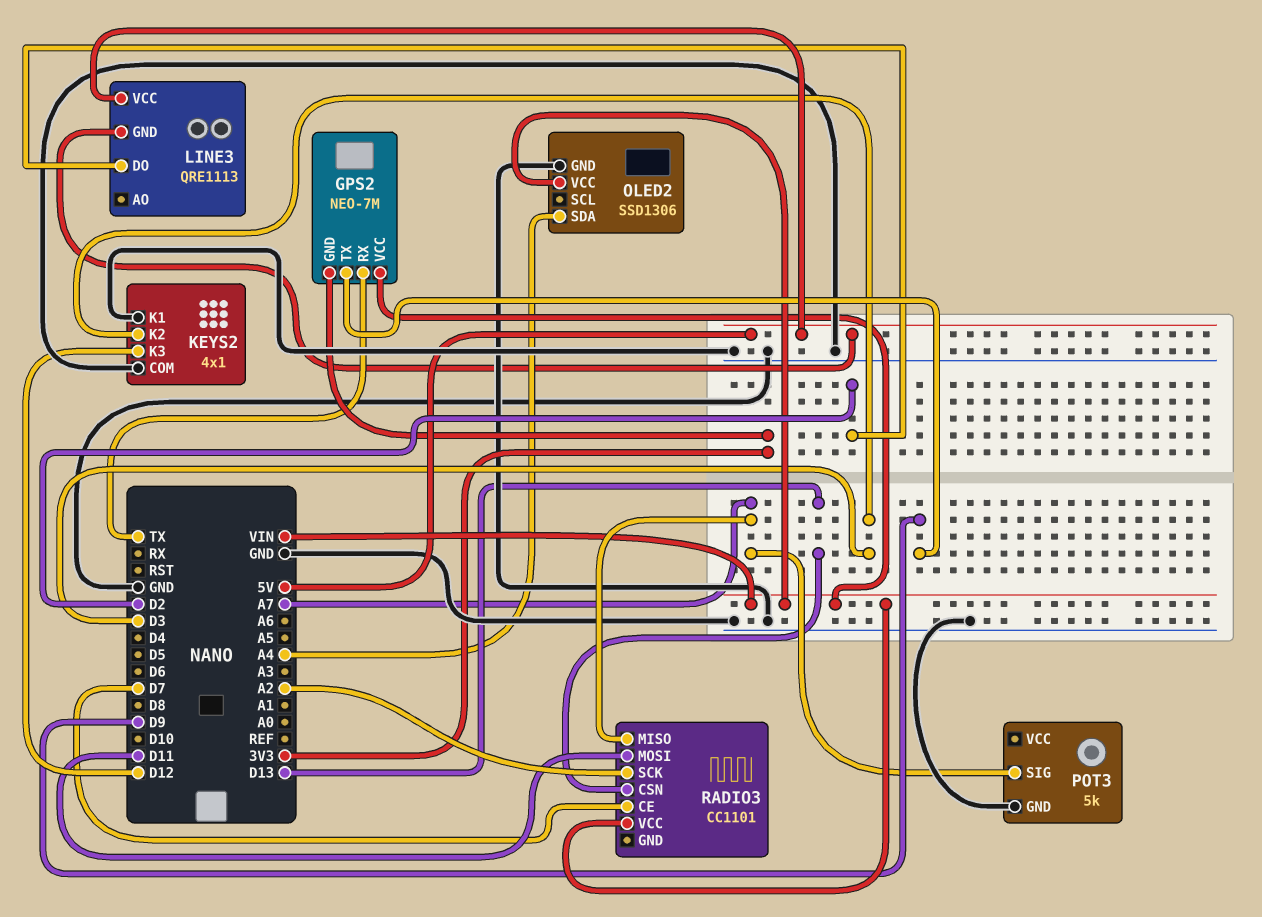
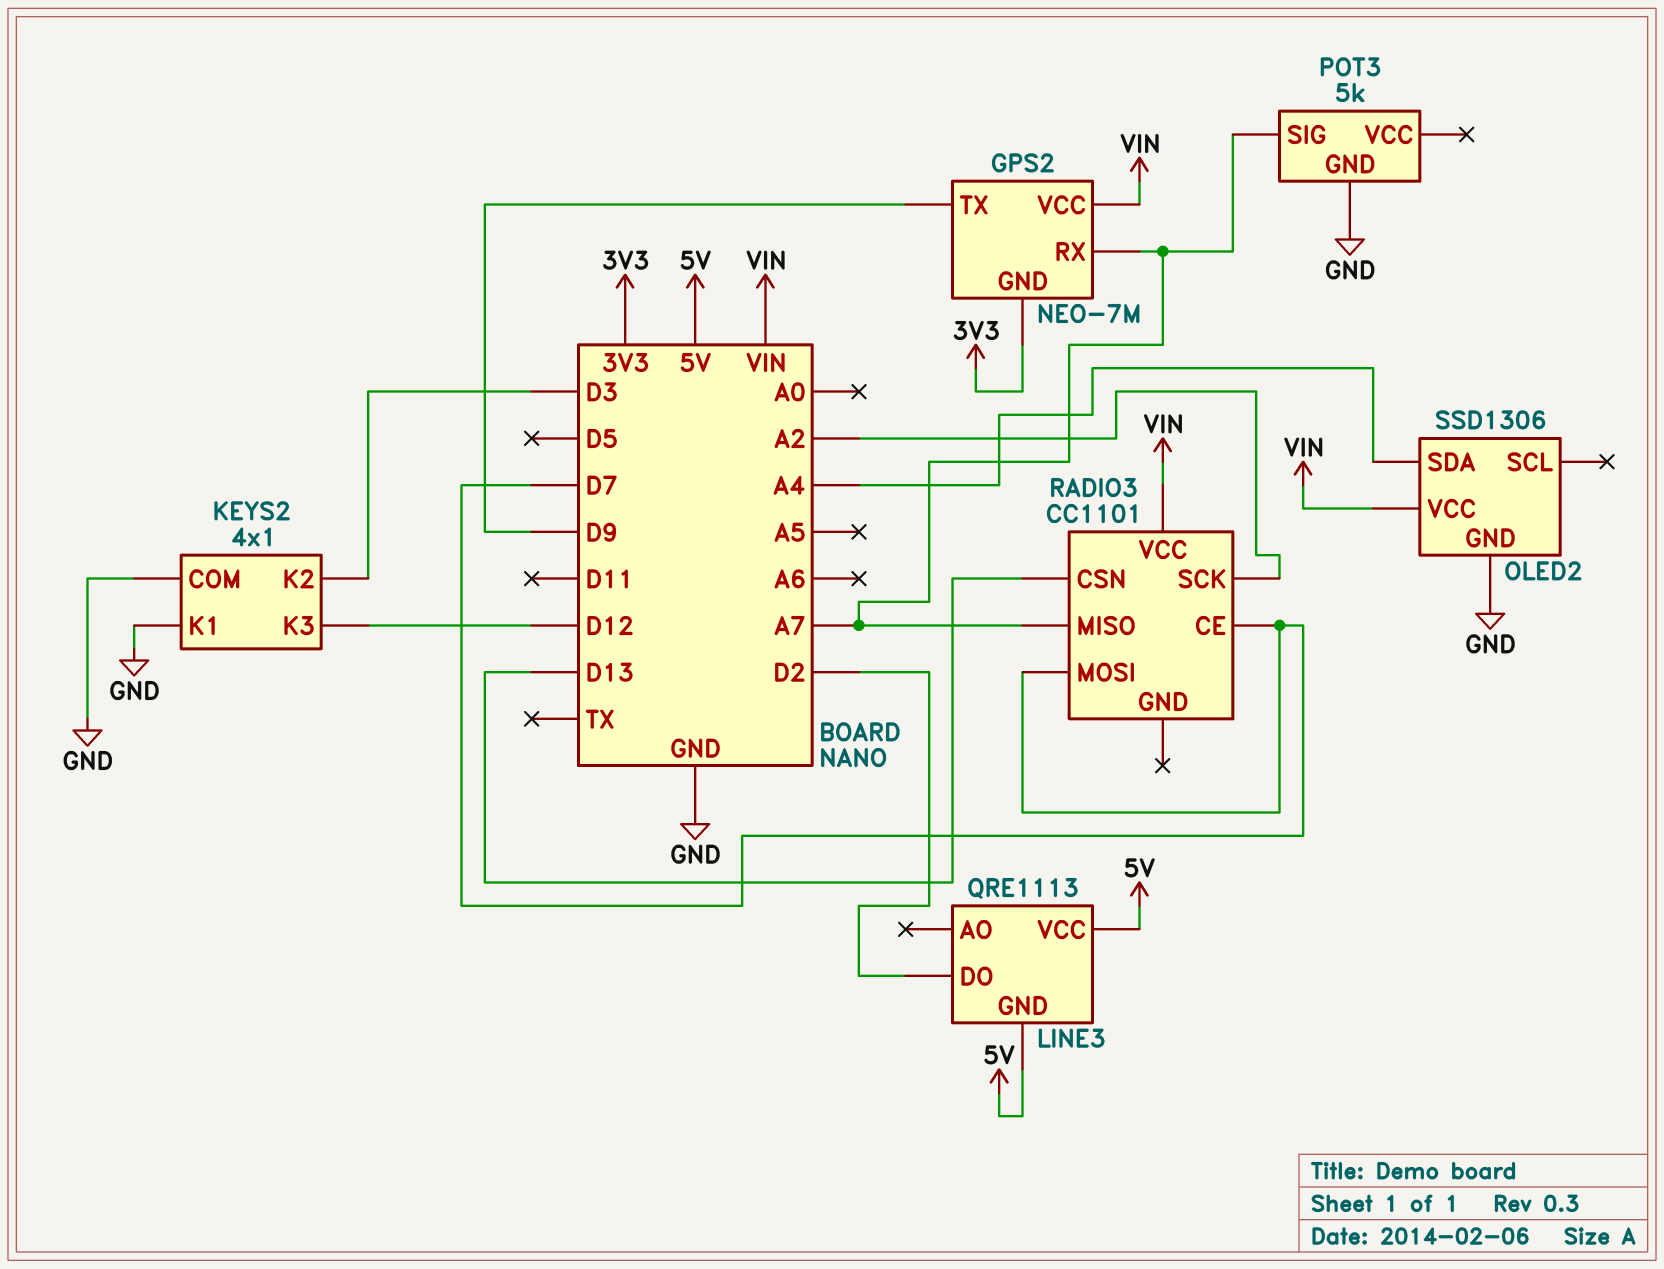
GPS2 pin RX: TX -> A7
RADIO3 pin MOSI: D11 -> D7

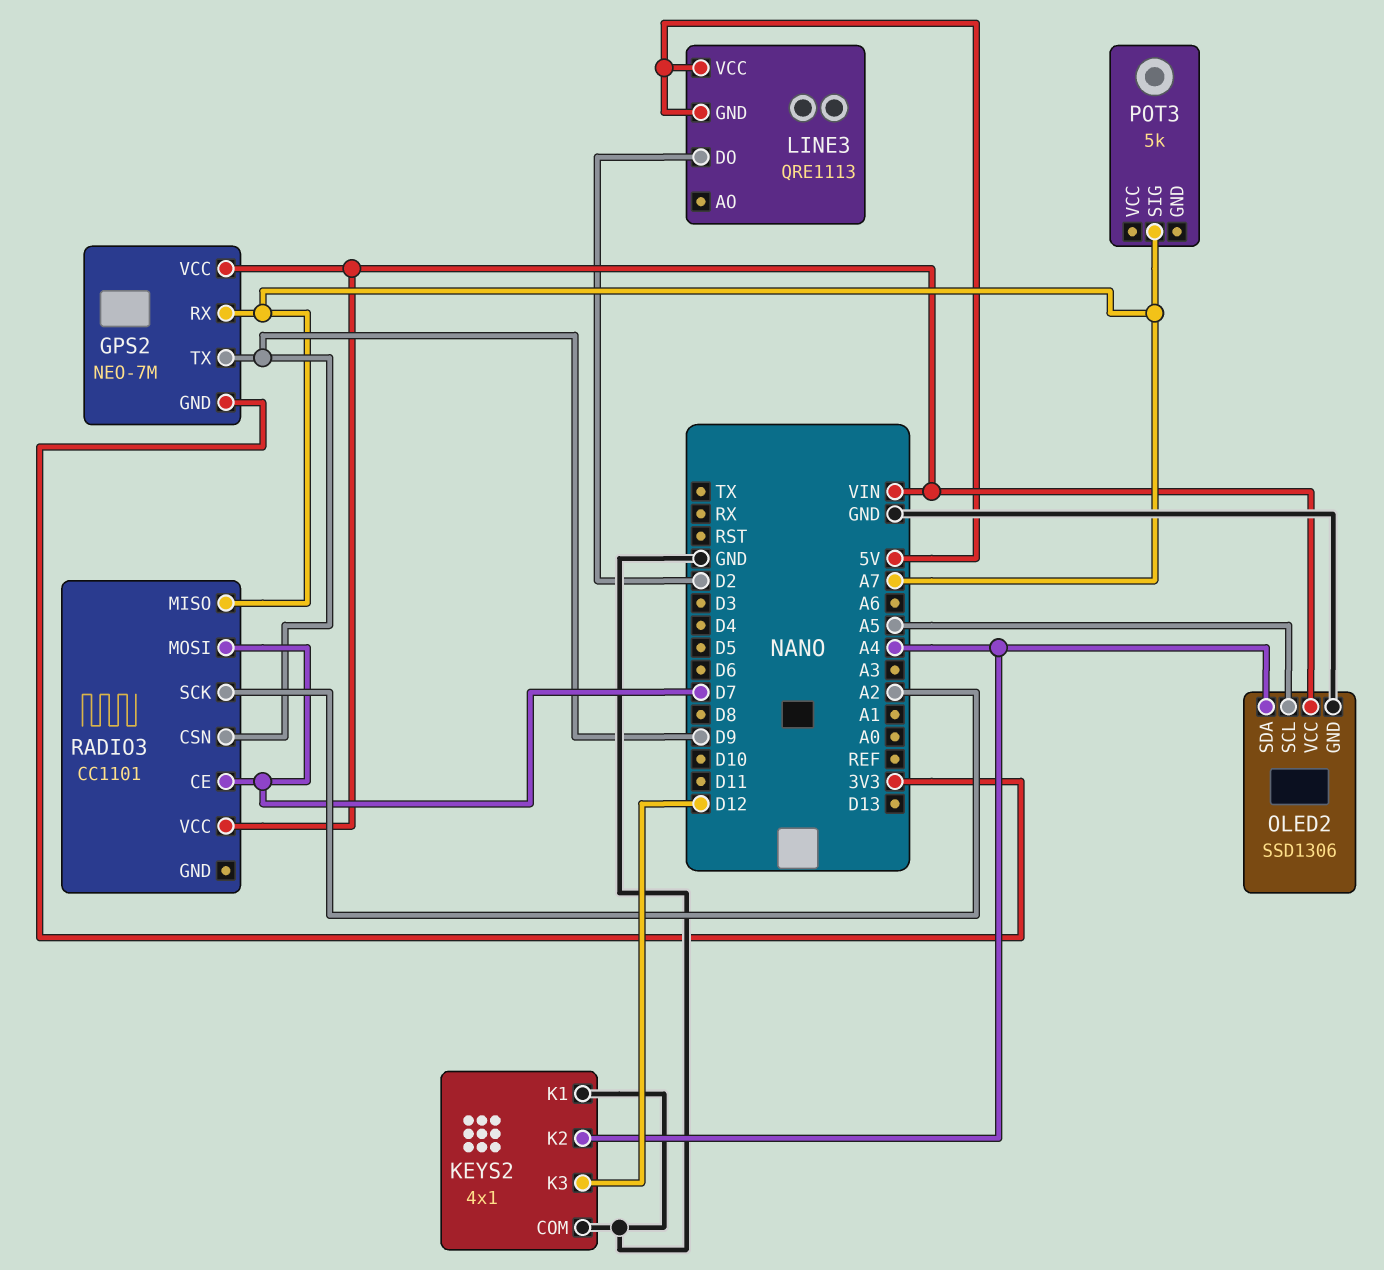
KEYS2 pin K2: D3 -> A4
OLED2 pin SCL: none -> A5
POT3 pin GND: GND -> none
RADIO3 pin CSN: D13 -> D9

